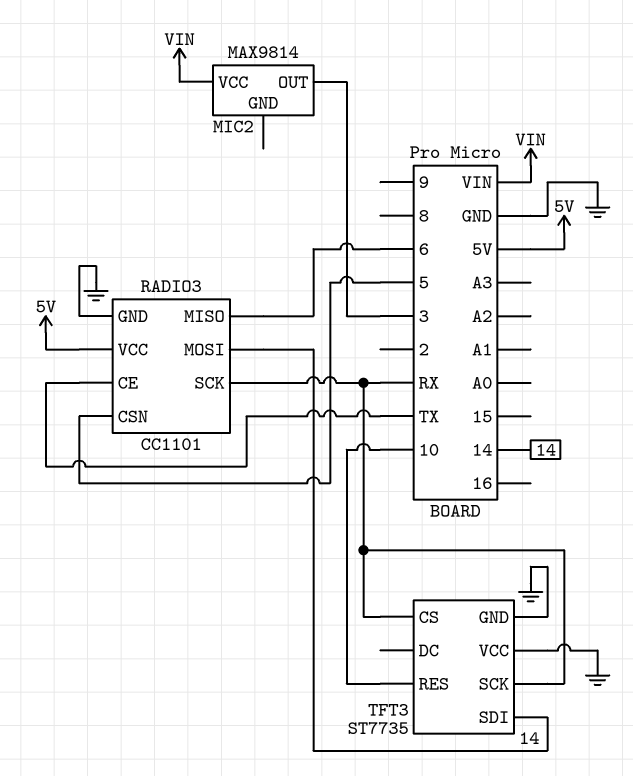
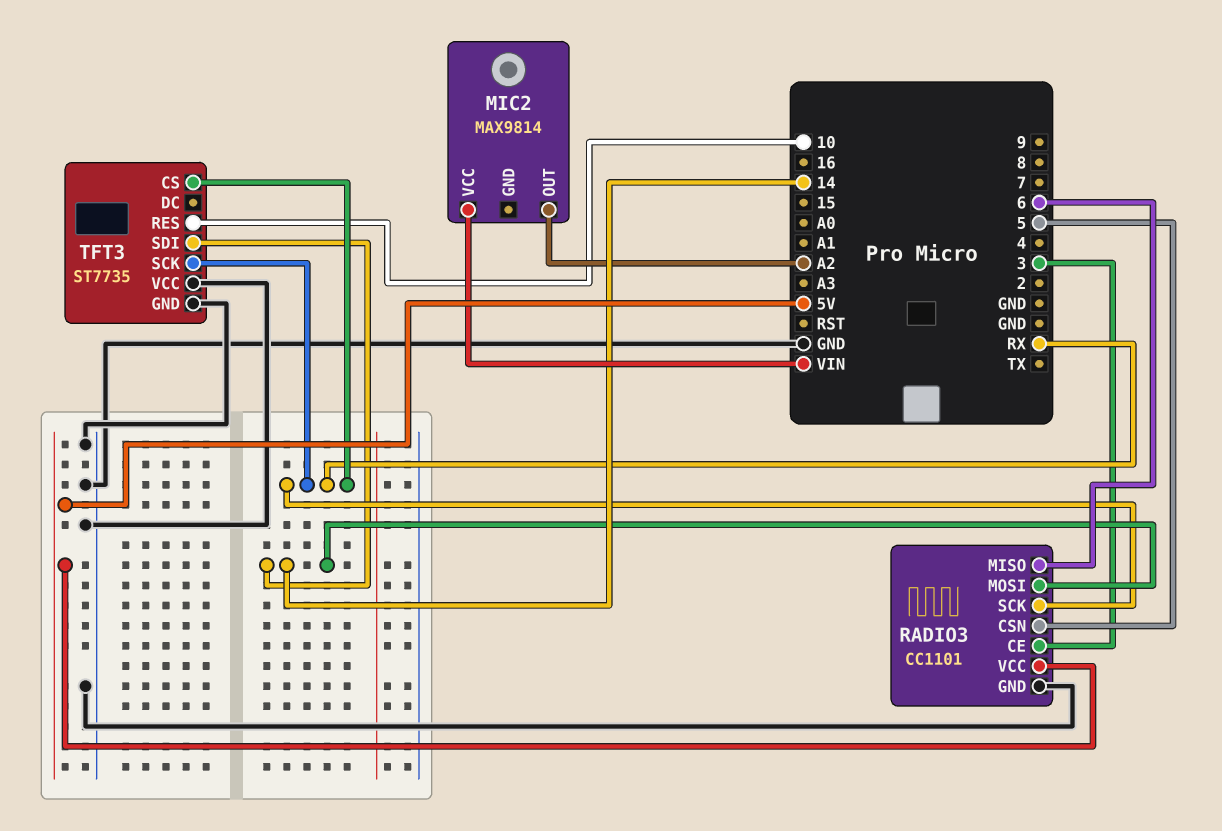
MIC2 pin OUT: 3 -> A2
RADIO3 pin CE: TX -> 3

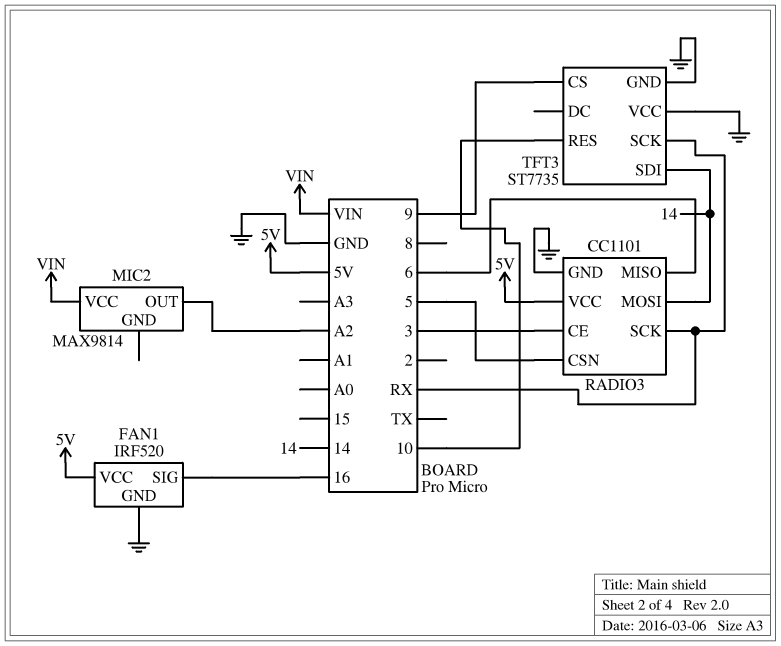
FAN1: none -> IRF520
FAN1 pin GND: none -> GND
FAN1 pin SIG: none -> 16
FAN1 pin VCC: none -> 5V
TFT3 pin CS: RX -> 9

